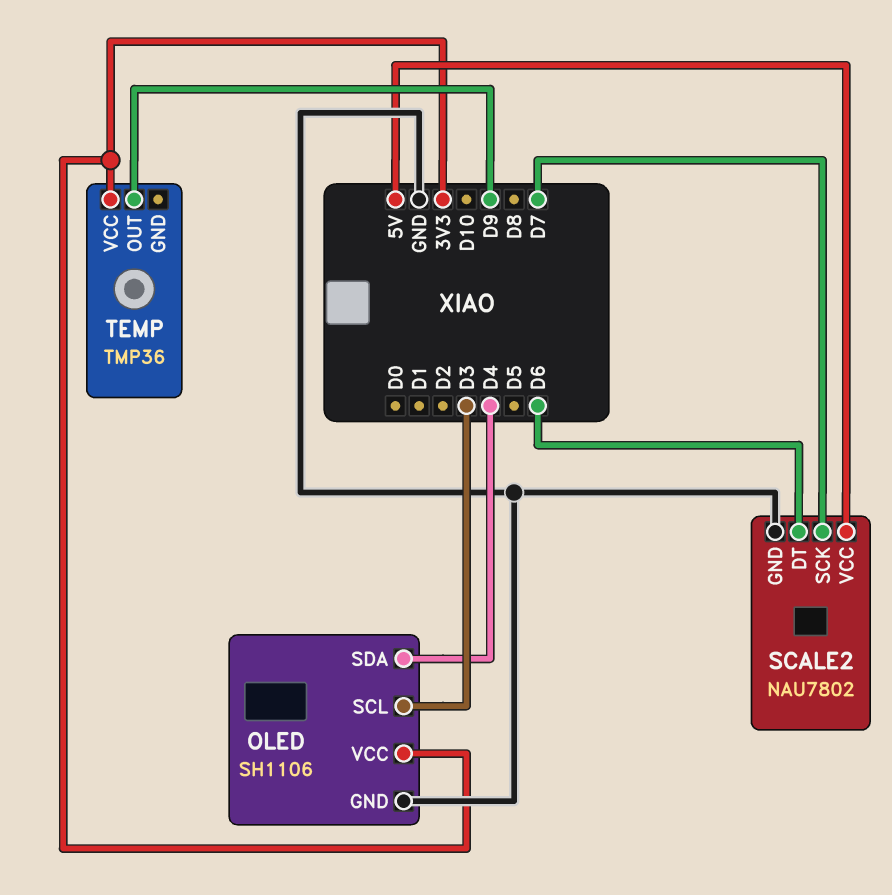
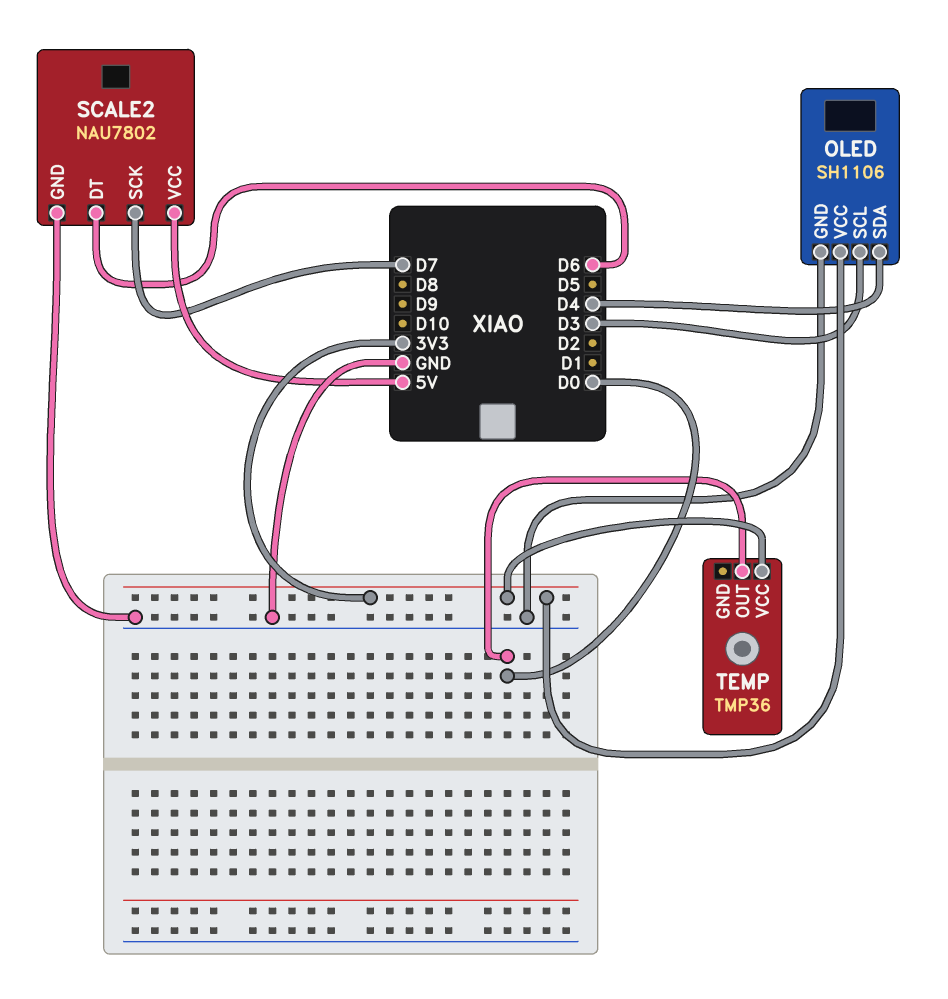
TEMP pin OUT: D9 -> D0

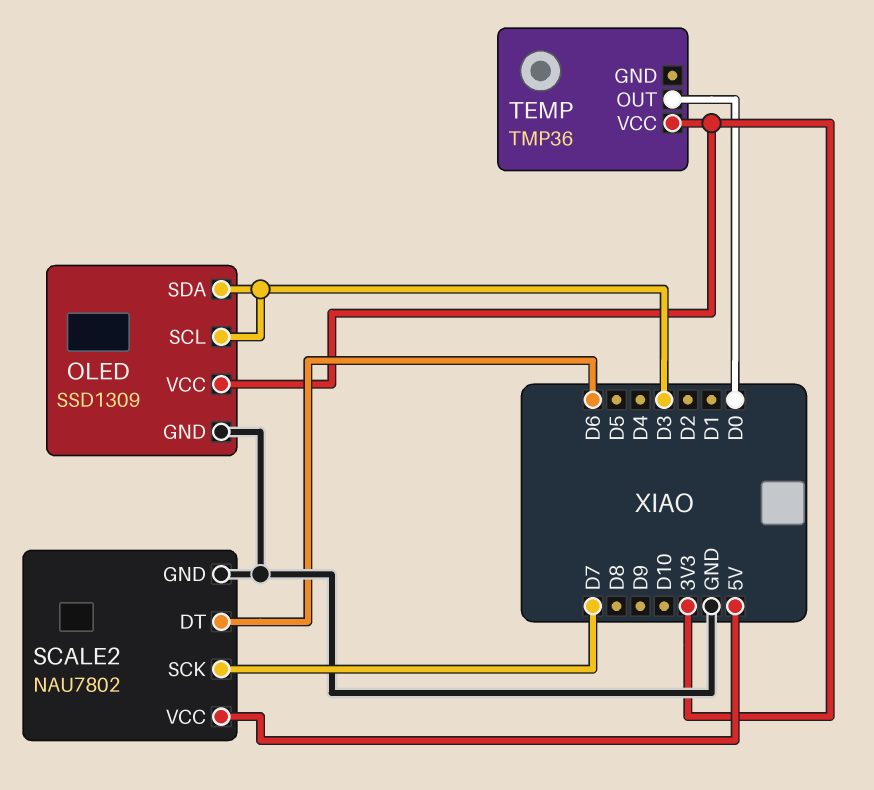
OLED: SH1106 -> SSD1309
OLED pin SDA: D4 -> D3

